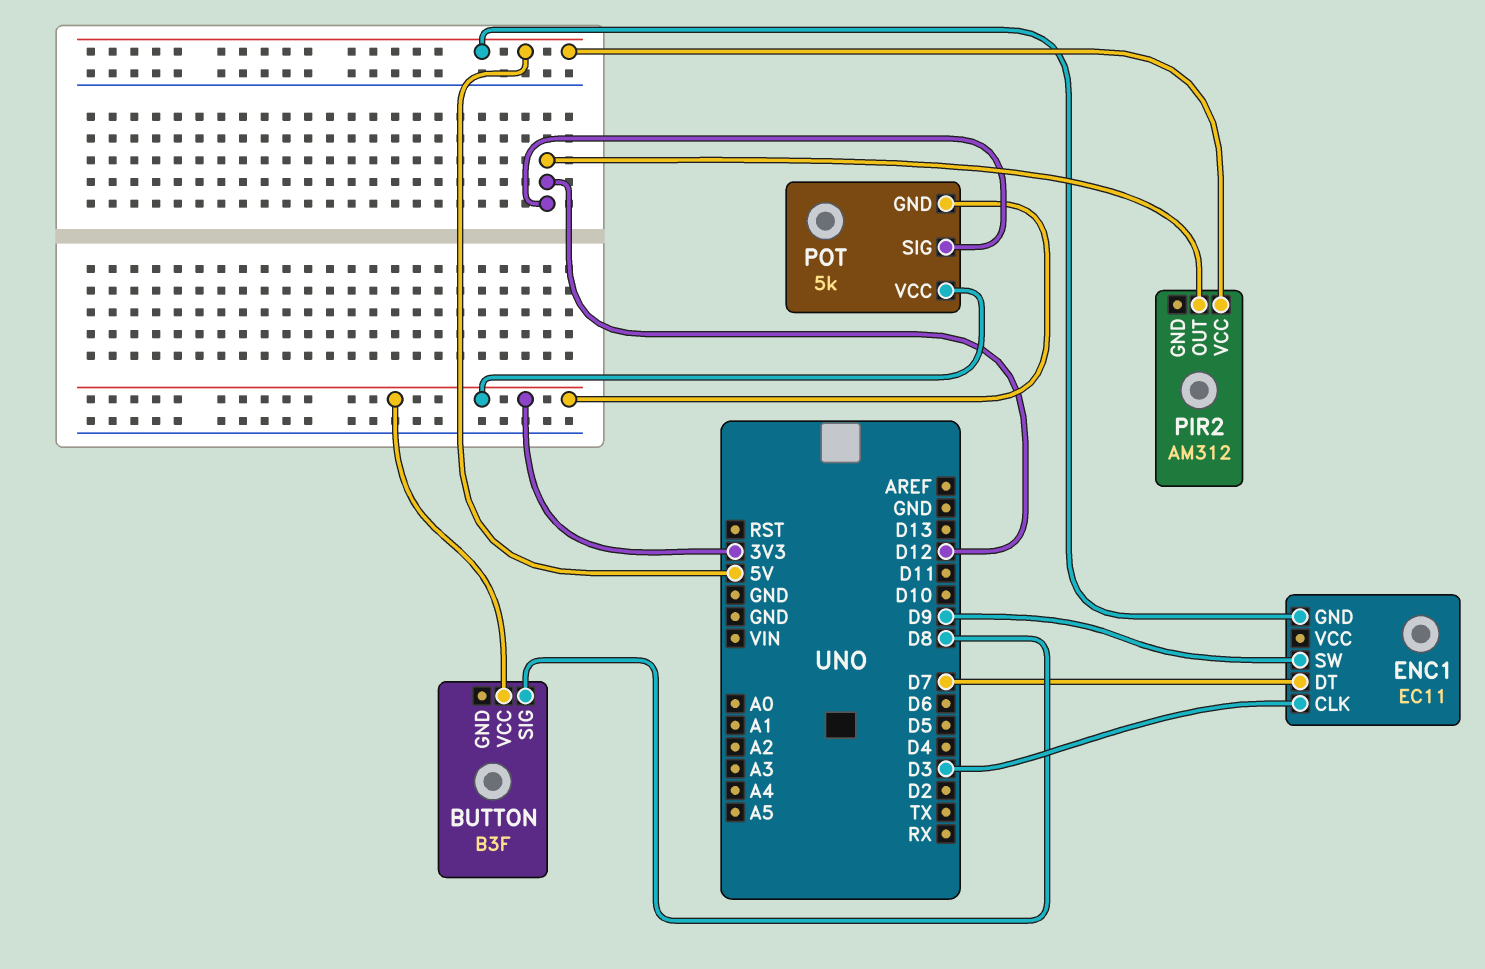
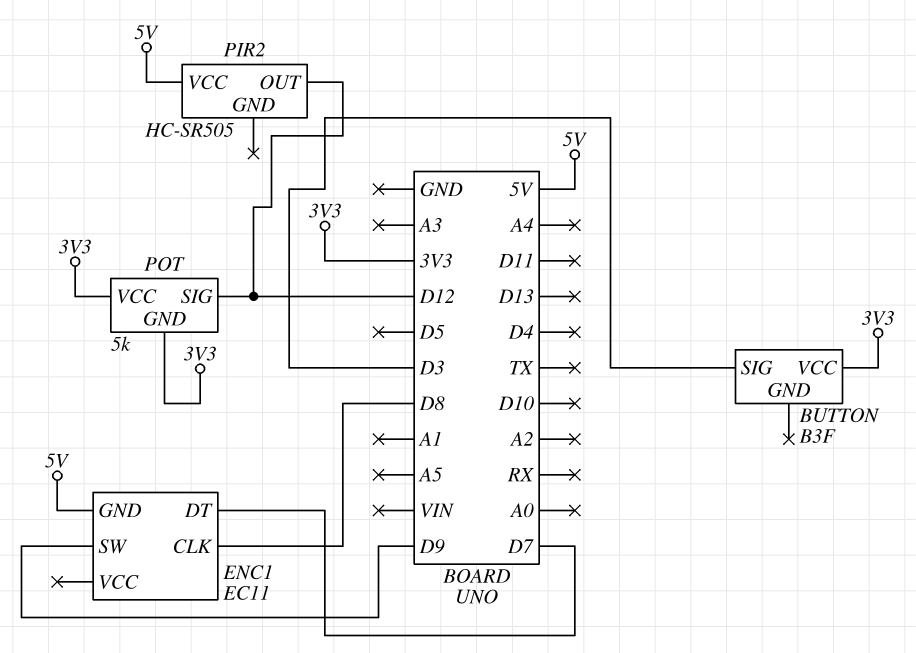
BUTTON pin SIG: D8 -> D3
ENC1 pin CLK: D3 -> D8
PIR2: AM312 -> HC-SR505

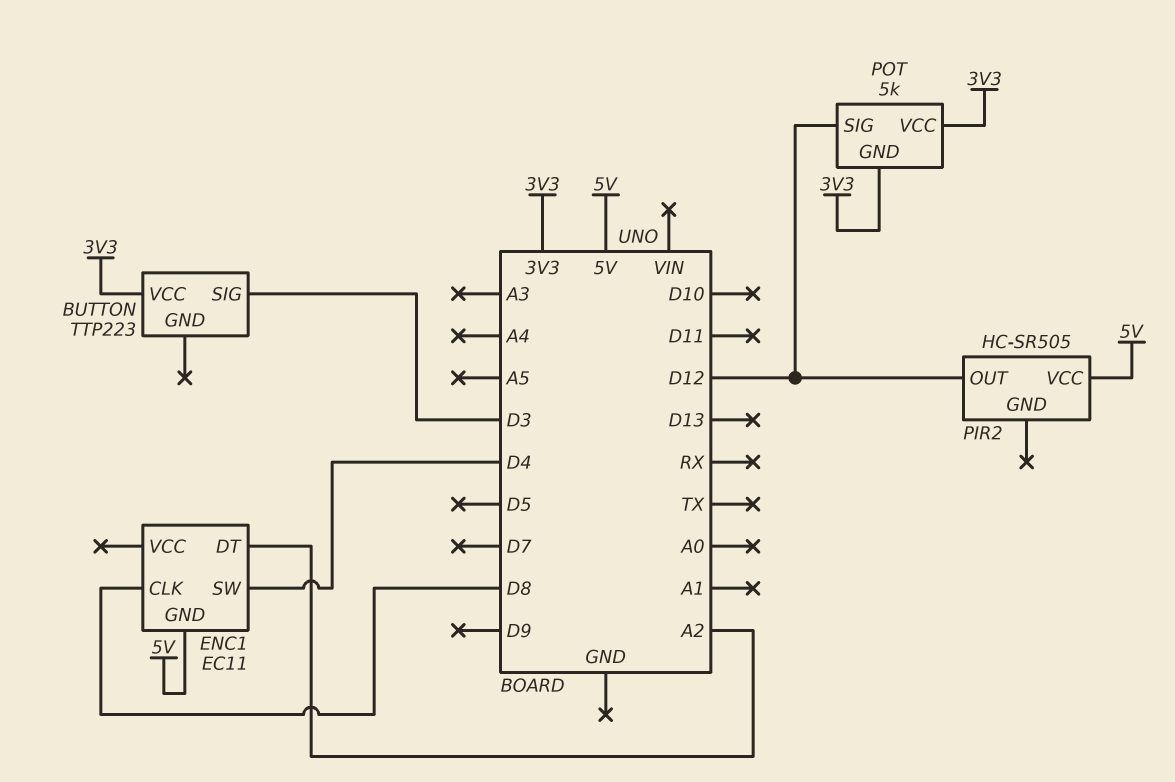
BUTTON: B3F -> TTP223
ENC1 pin DT: D7 -> A2
ENC1 pin SW: D9 -> D4

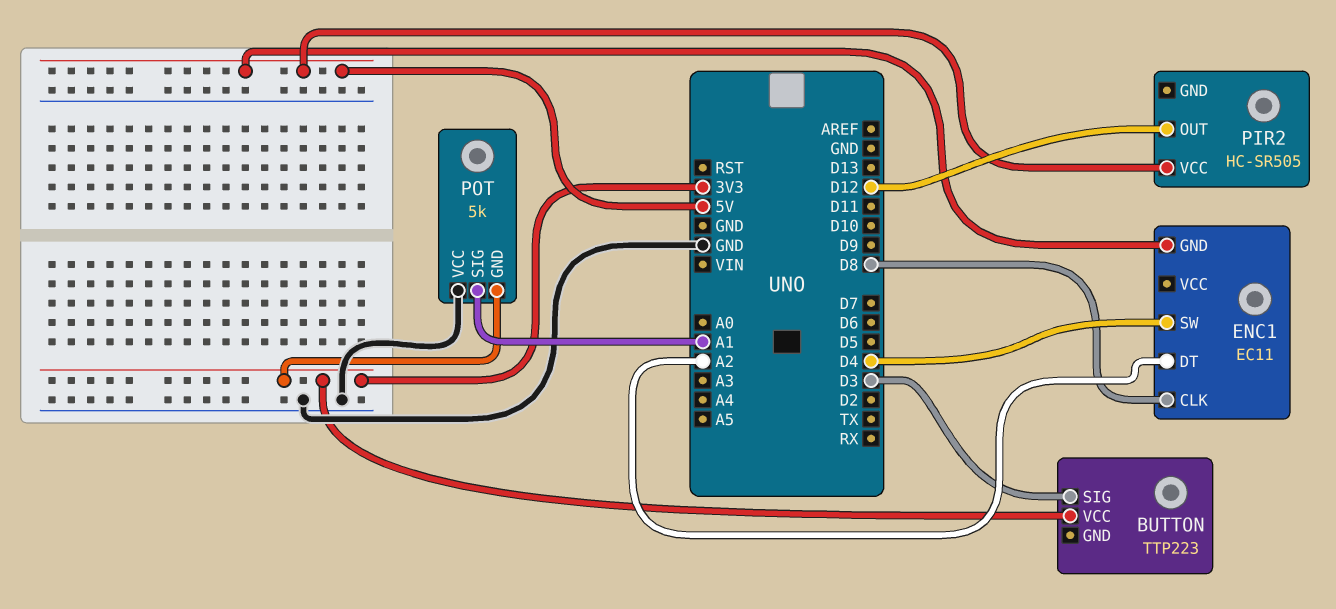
POT pin SIG: D12 -> A1
POT pin VCC: 3V3 -> GND

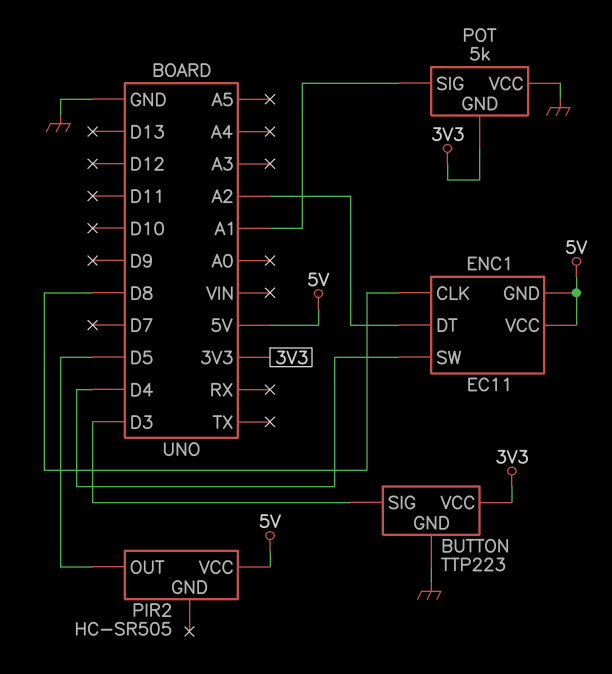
BUTTON pin GND: none -> GND
ENC1 pin VCC: none -> 5V
PIR2 pin OUT: D12 -> D5

